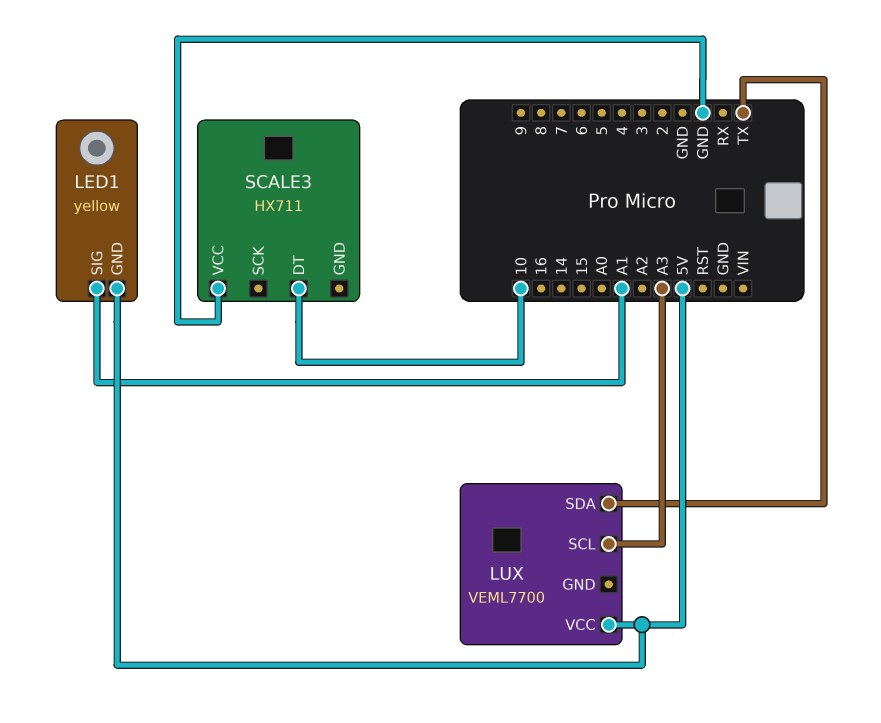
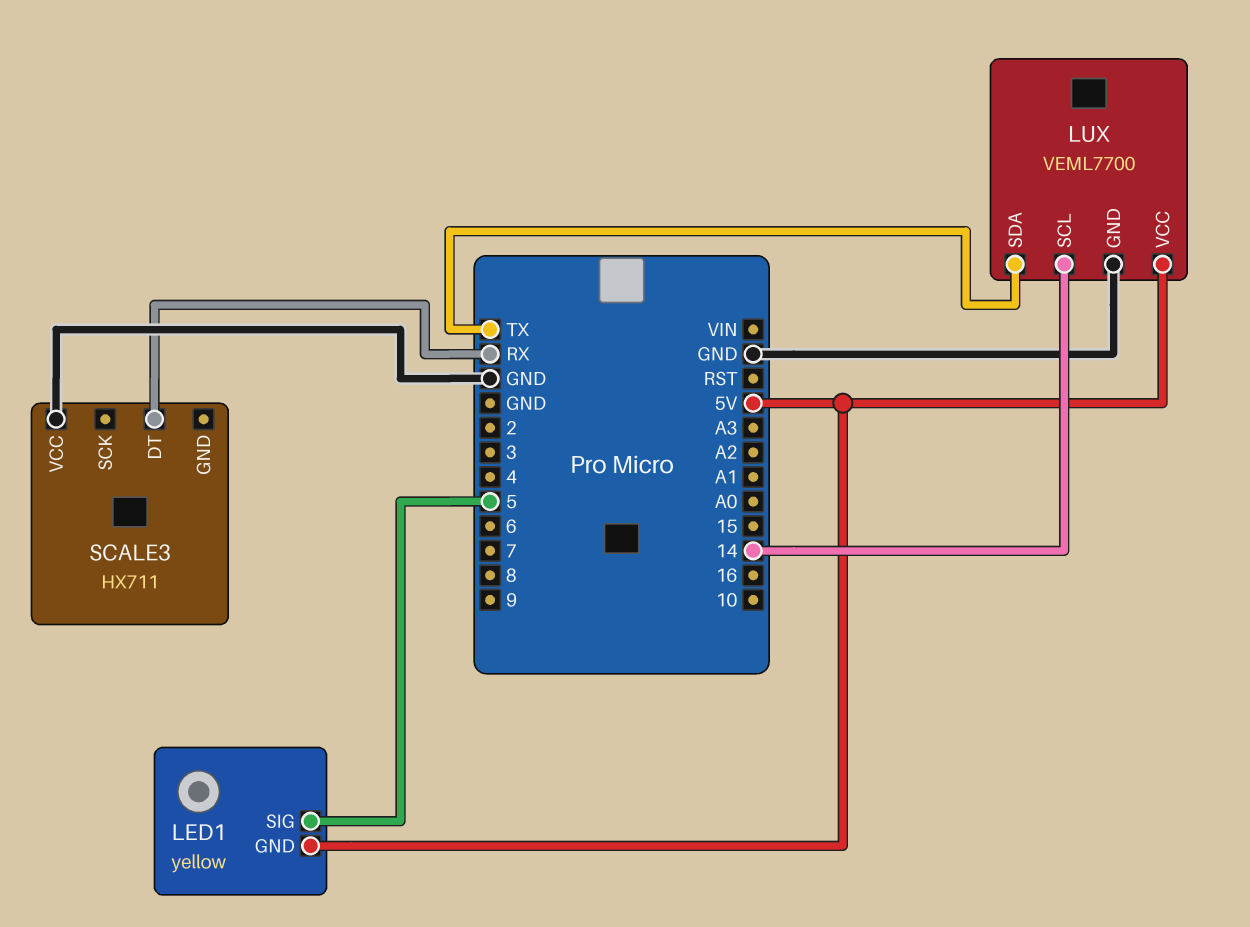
LED1 pin SIG: A1 -> 5
LUX pin GND: none -> GND
LUX pin SCL: A3 -> 14
SCALE3 pin DT: 10 -> RX

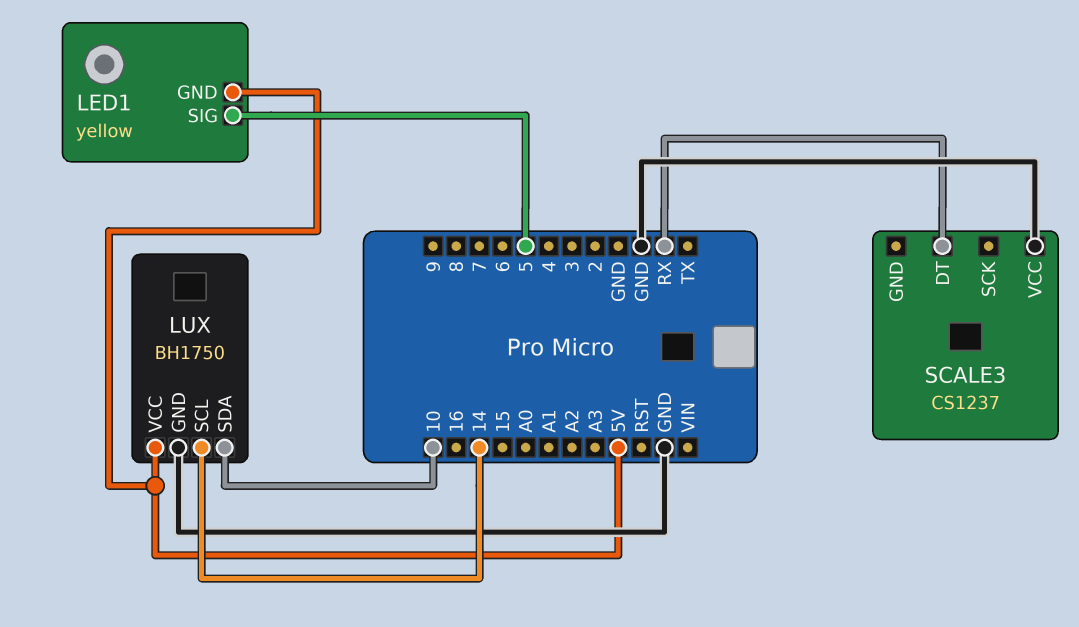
LUX: VEML7700 -> BH1750
LUX pin SDA: TX -> 10
SCALE3: HX711 -> CS1237

